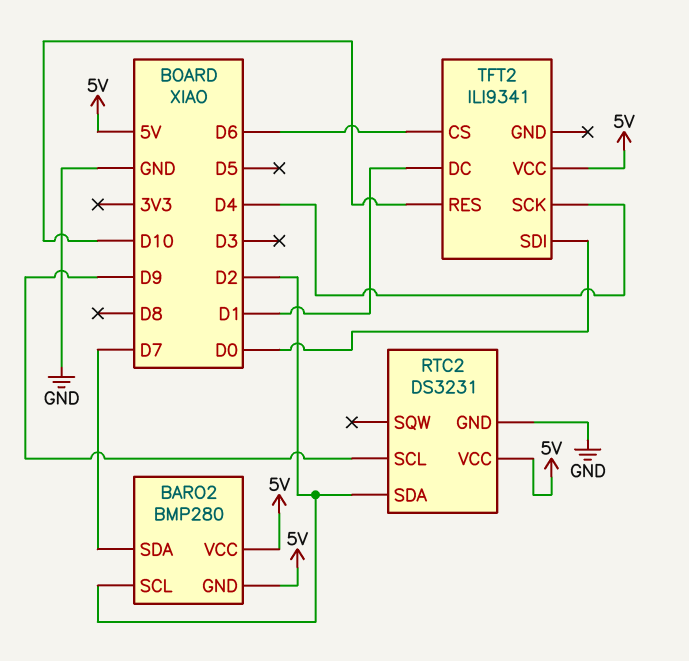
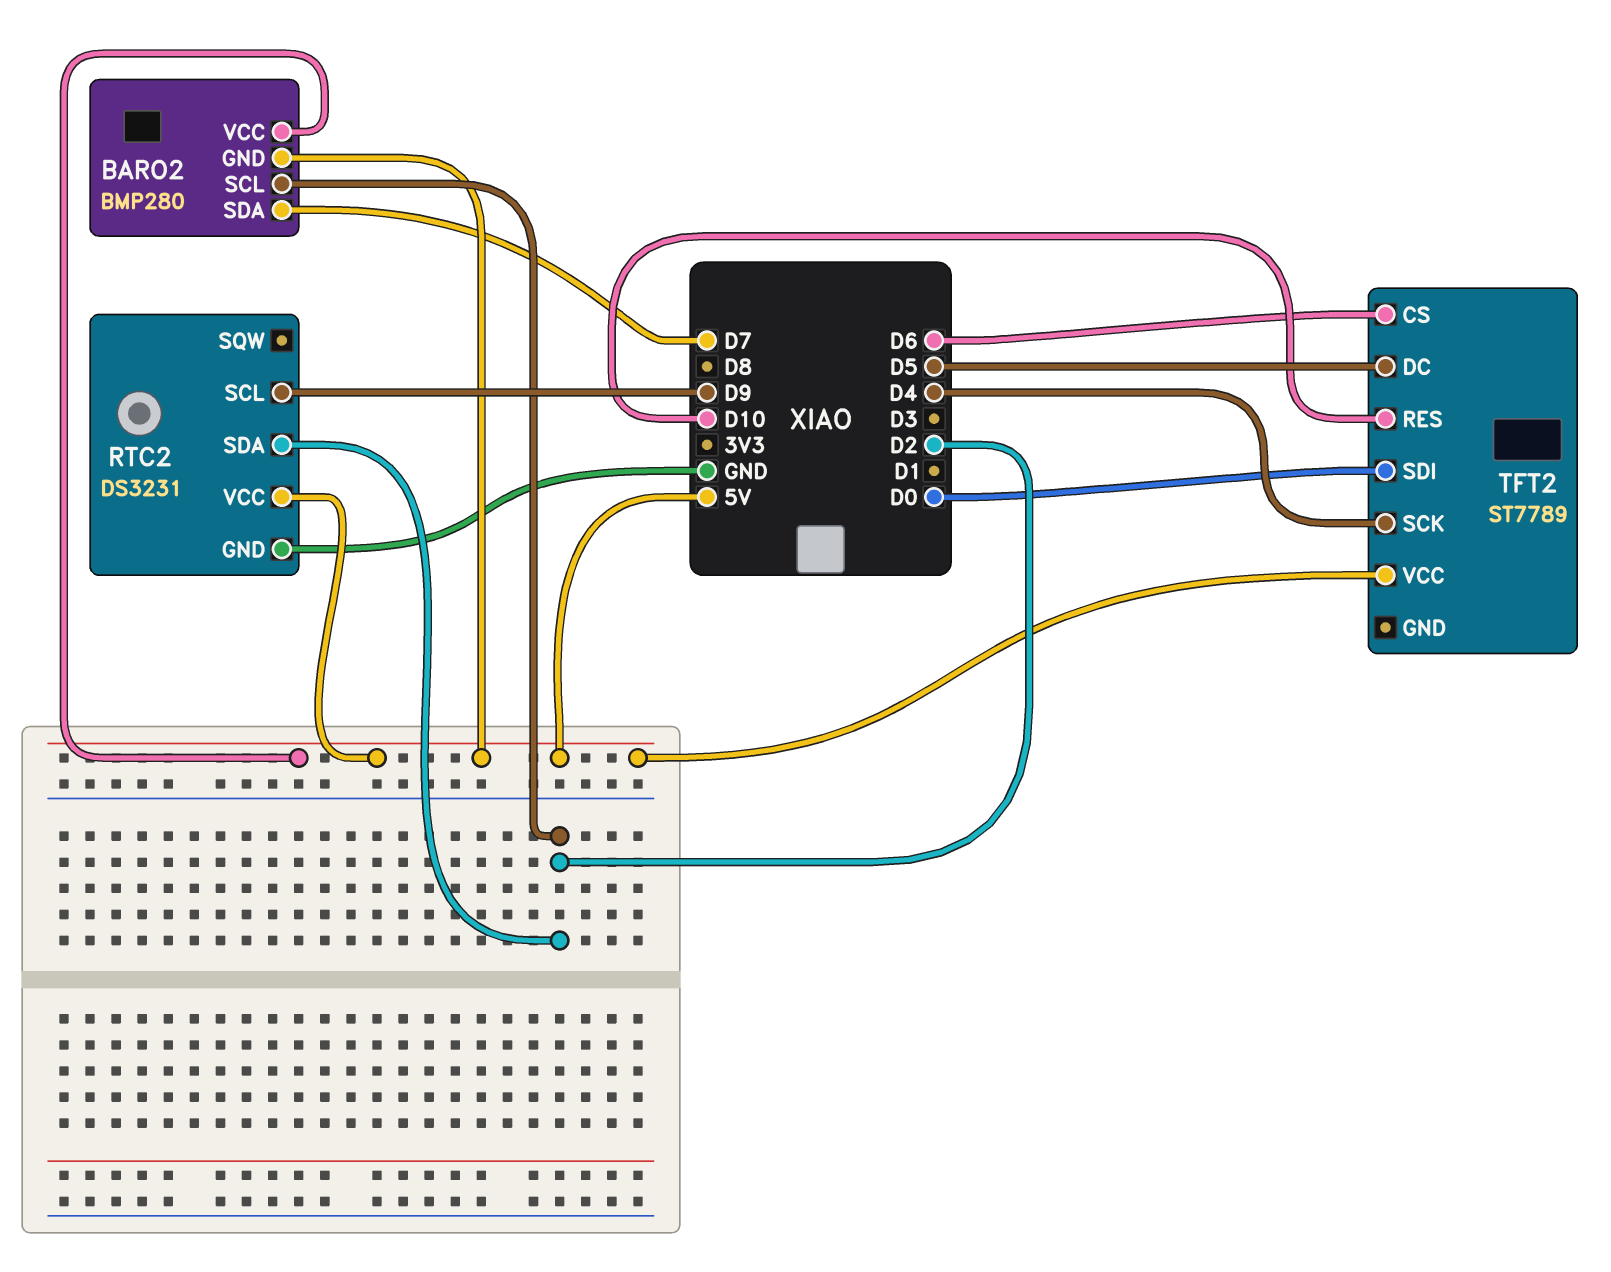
TFT2: ILI9341 -> ST7789
TFT2 pin DC: D1 -> D5

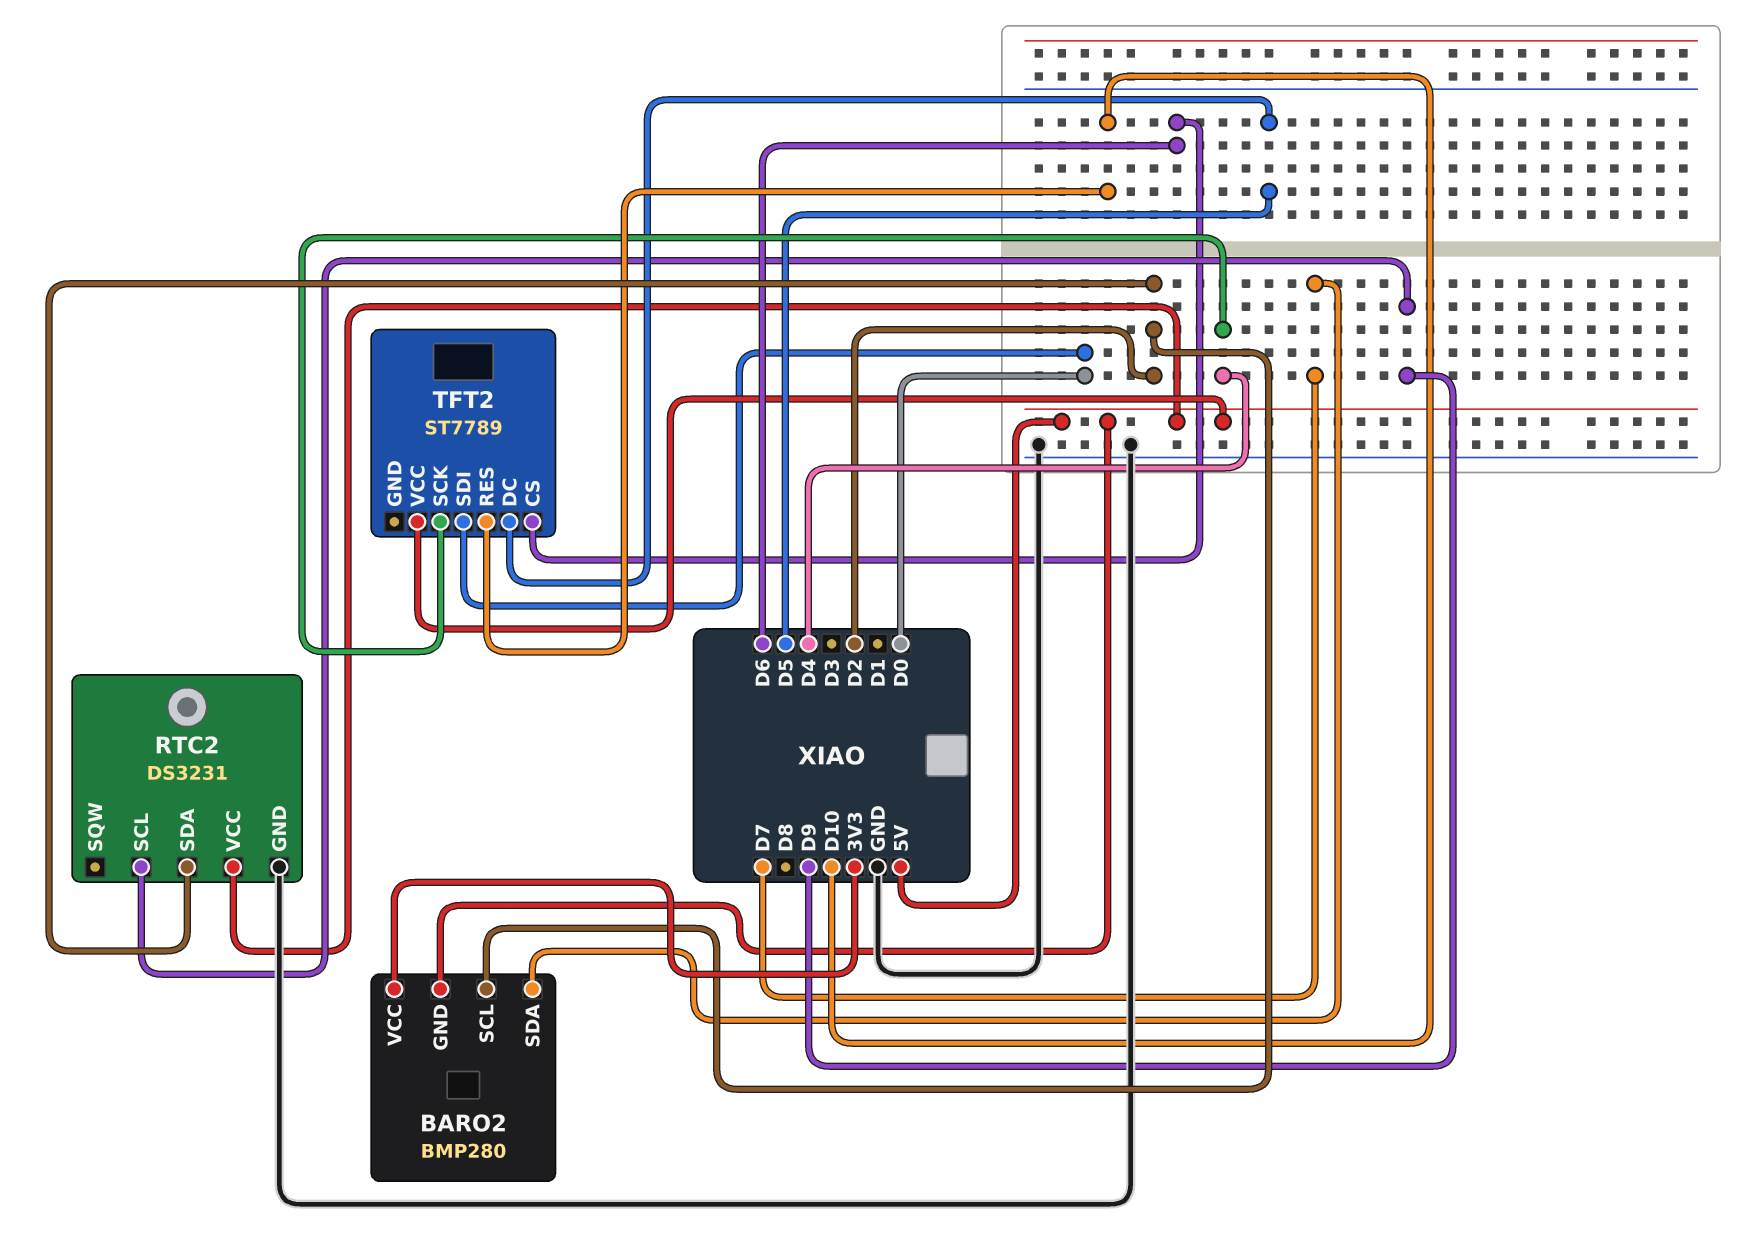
BARO2 pin VCC: 5V -> 3V3

